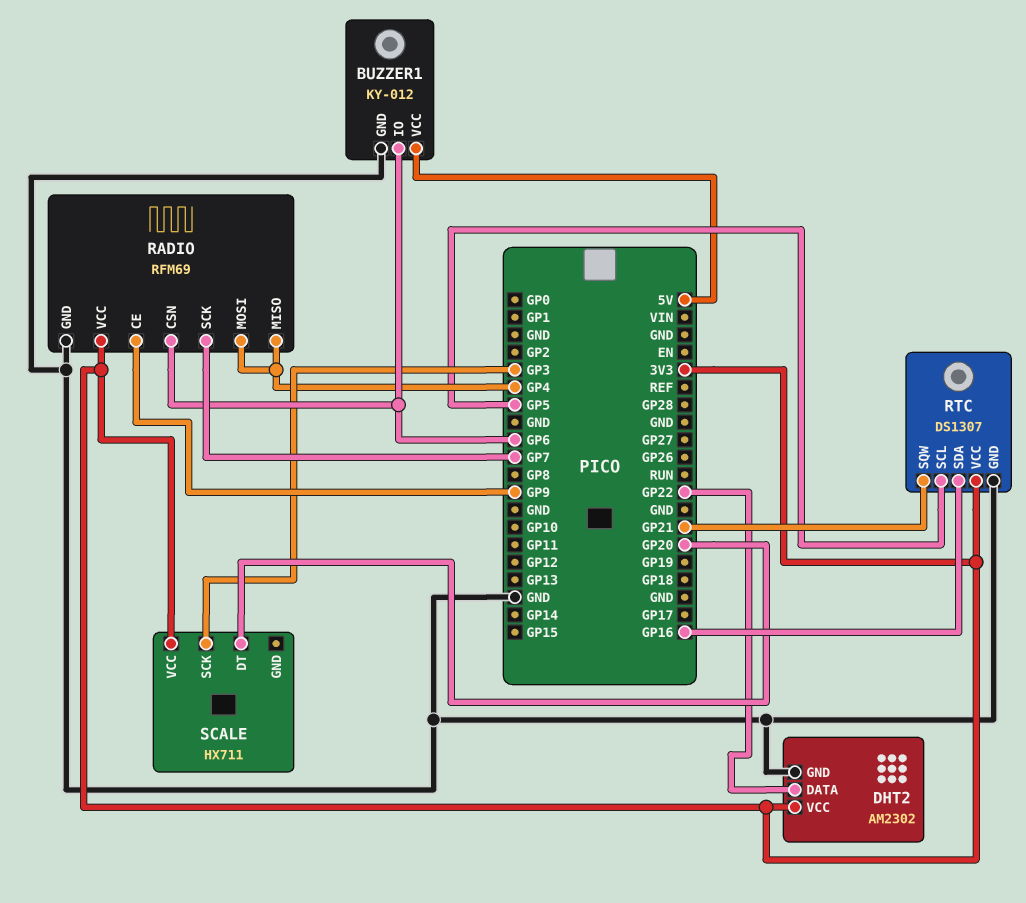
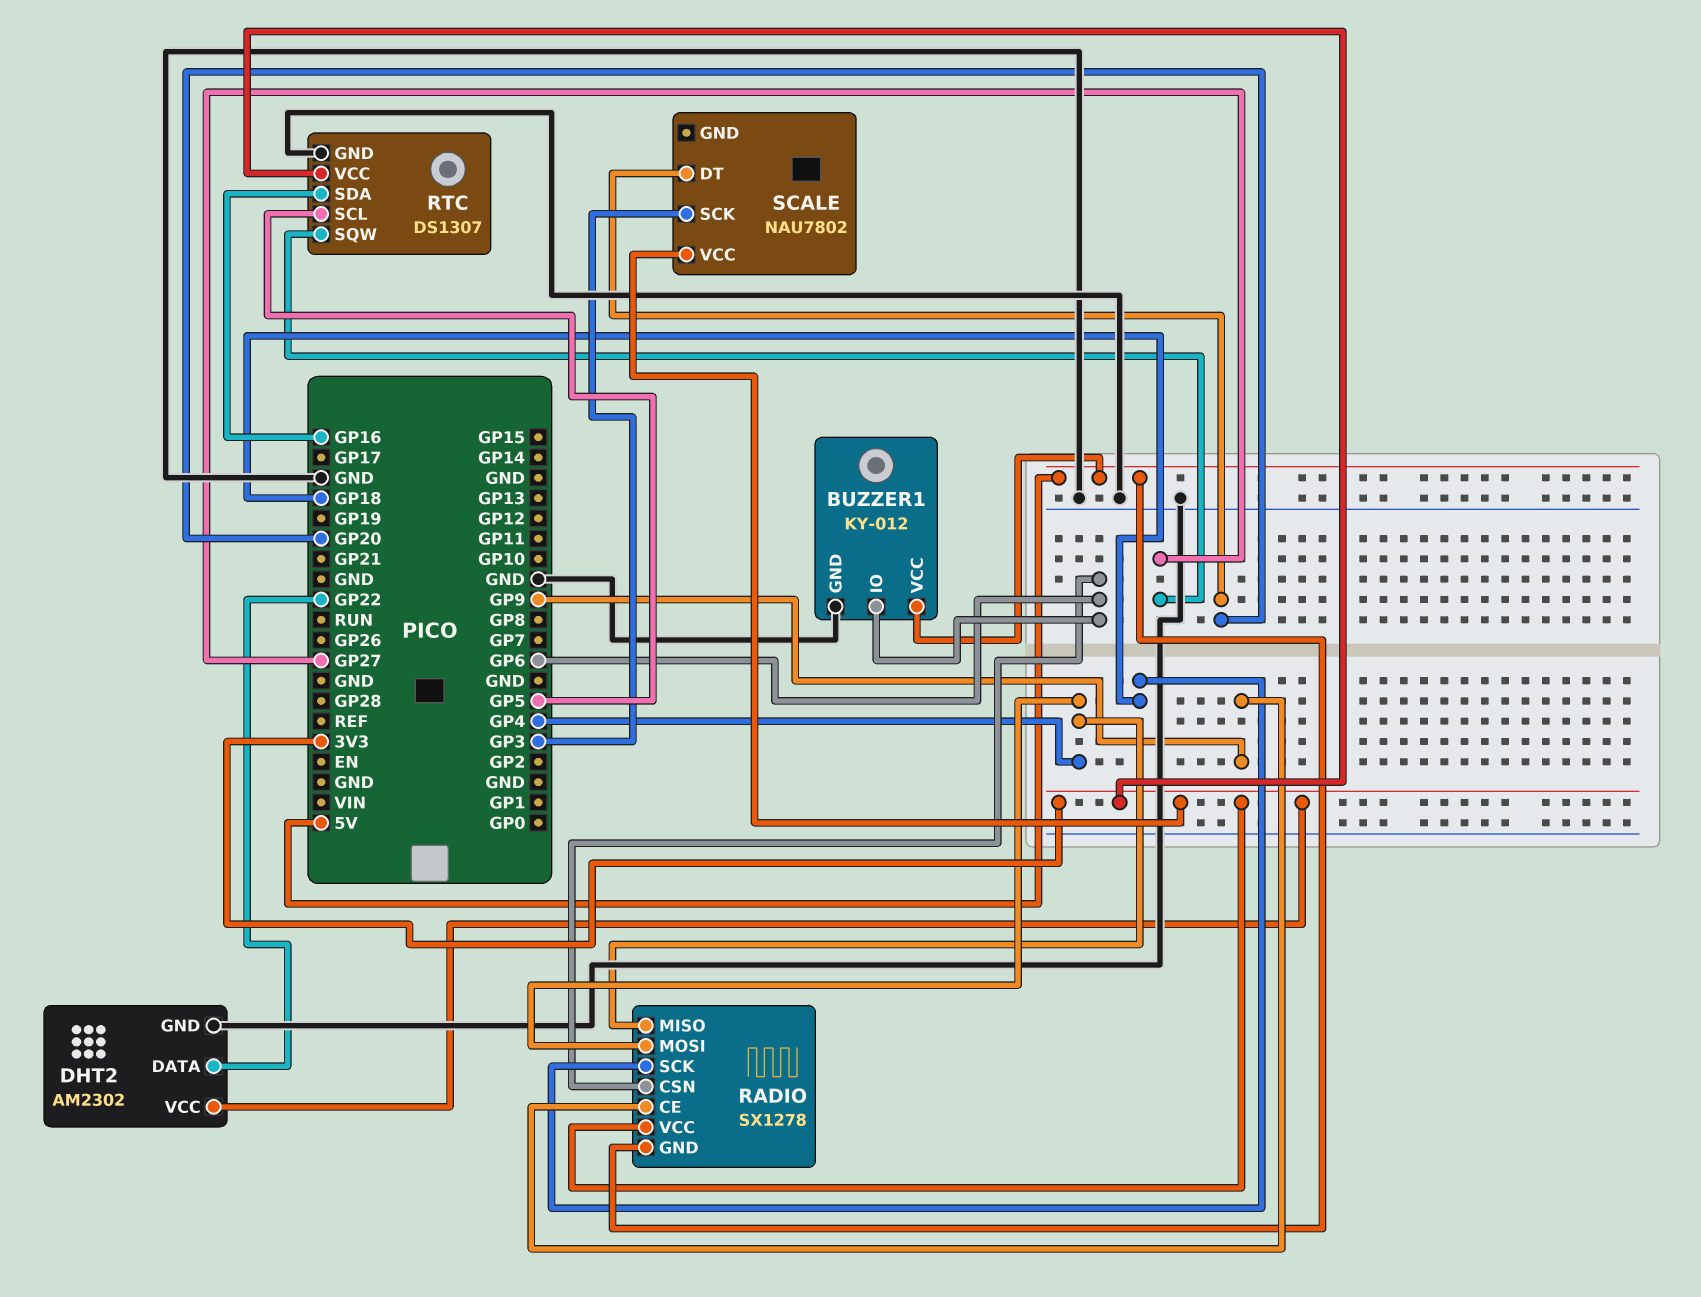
RADIO: RFM69 -> SX1278
RADIO pin GND: GND -> 5V
RADIO pin SCK: GP7 -> GP18
RTC pin SQW: GP21 -> GP27
SCALE: HX711 -> NAU7802

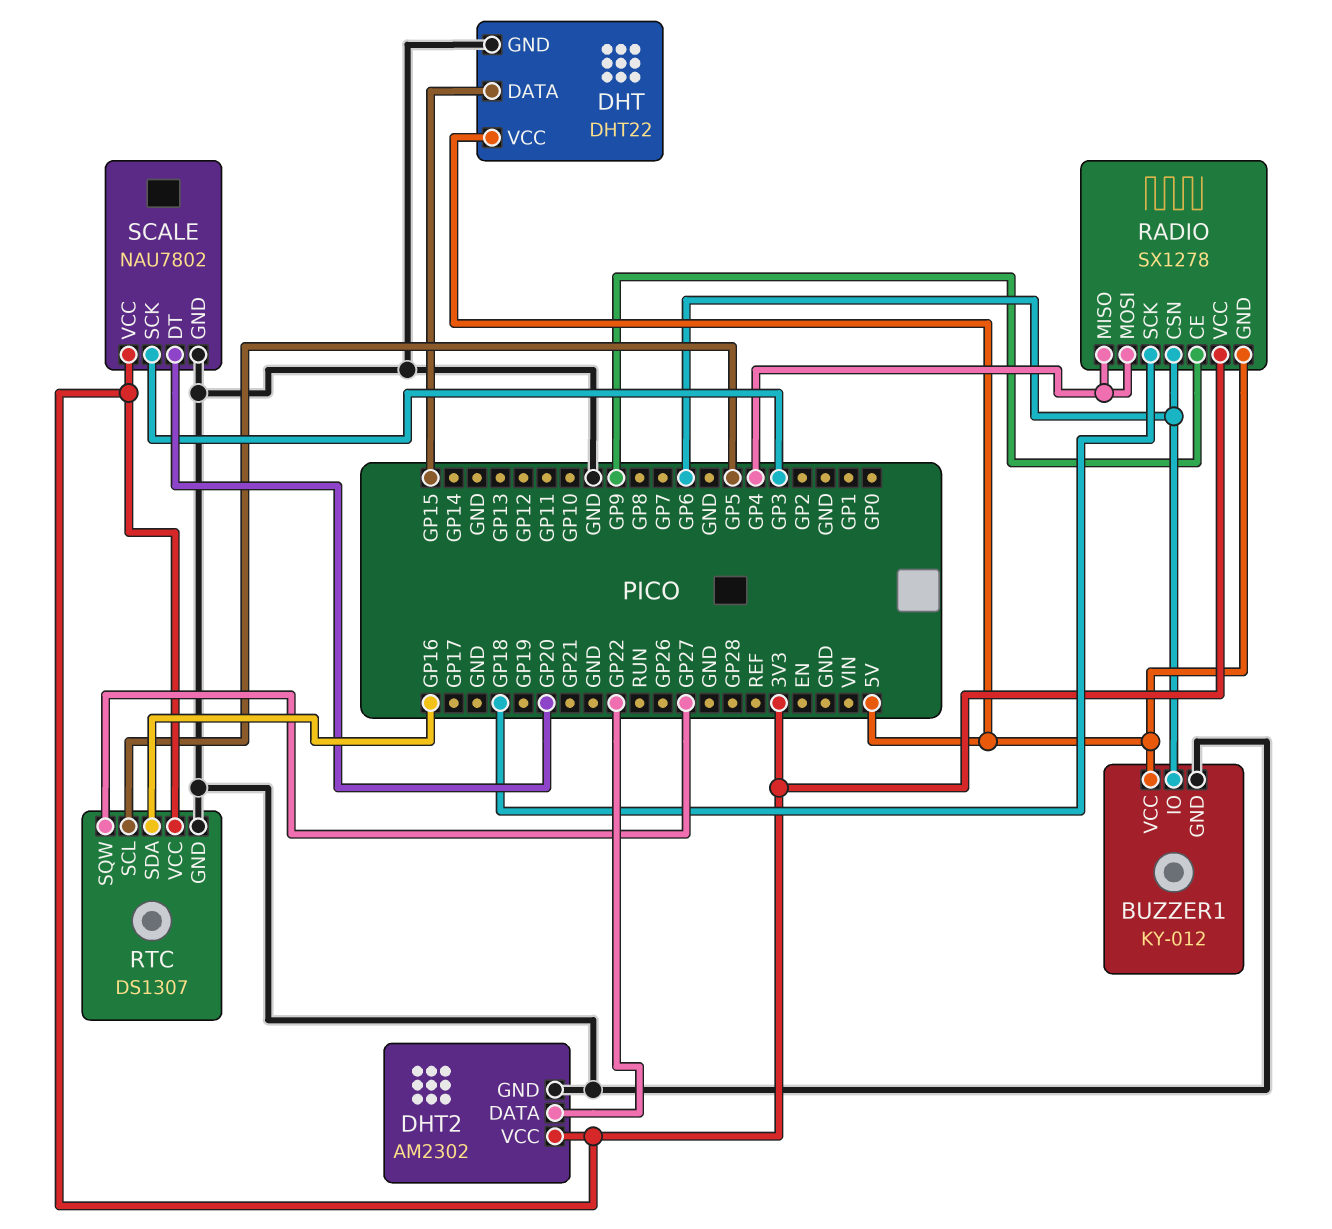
DHT: none -> DHT22
DHT pin DATA: none -> GP15
DHT pin GND: none -> GND
DHT pin VCC: none -> 5V
SCALE pin GND: none -> GND

